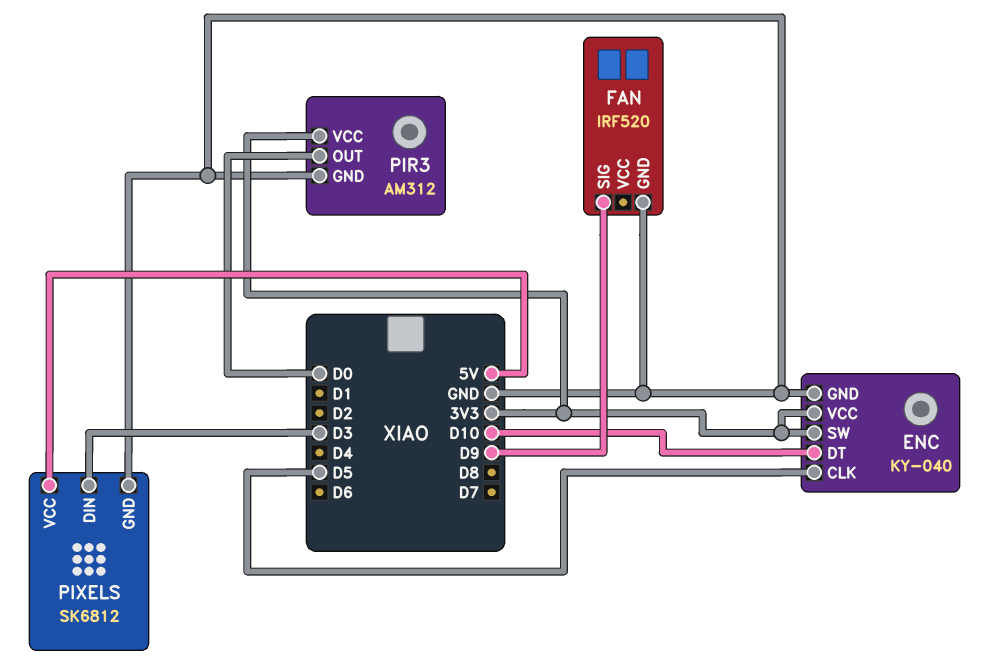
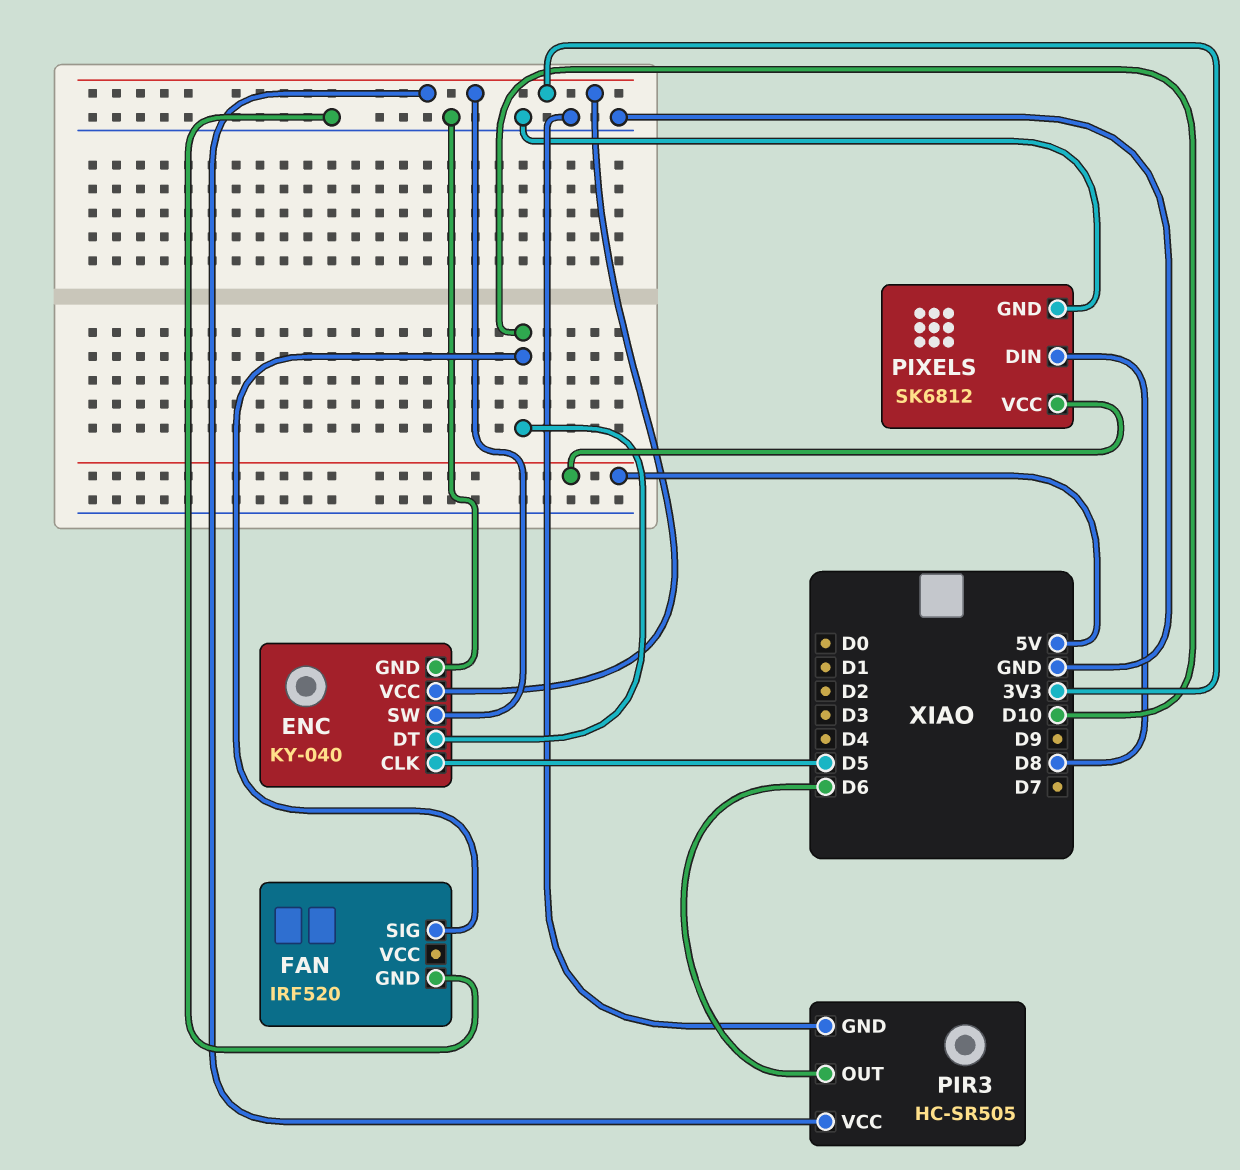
FAN pin SIG: D9 -> D10
PIR3: AM312 -> HC-SR505
PIR3 pin OUT: D0 -> D6
PIXELS pin DIN: D3 -> D8

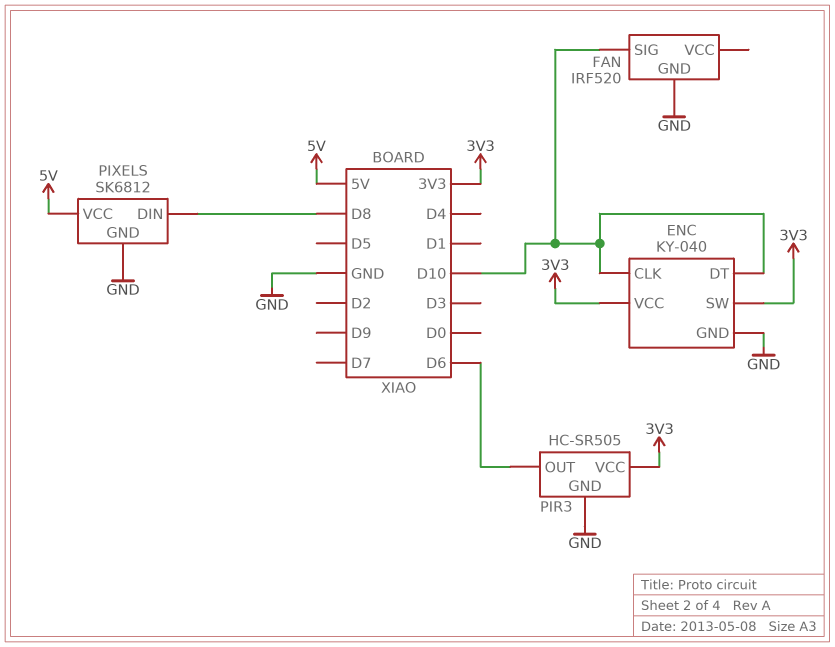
ENC pin CLK: D5 -> D10

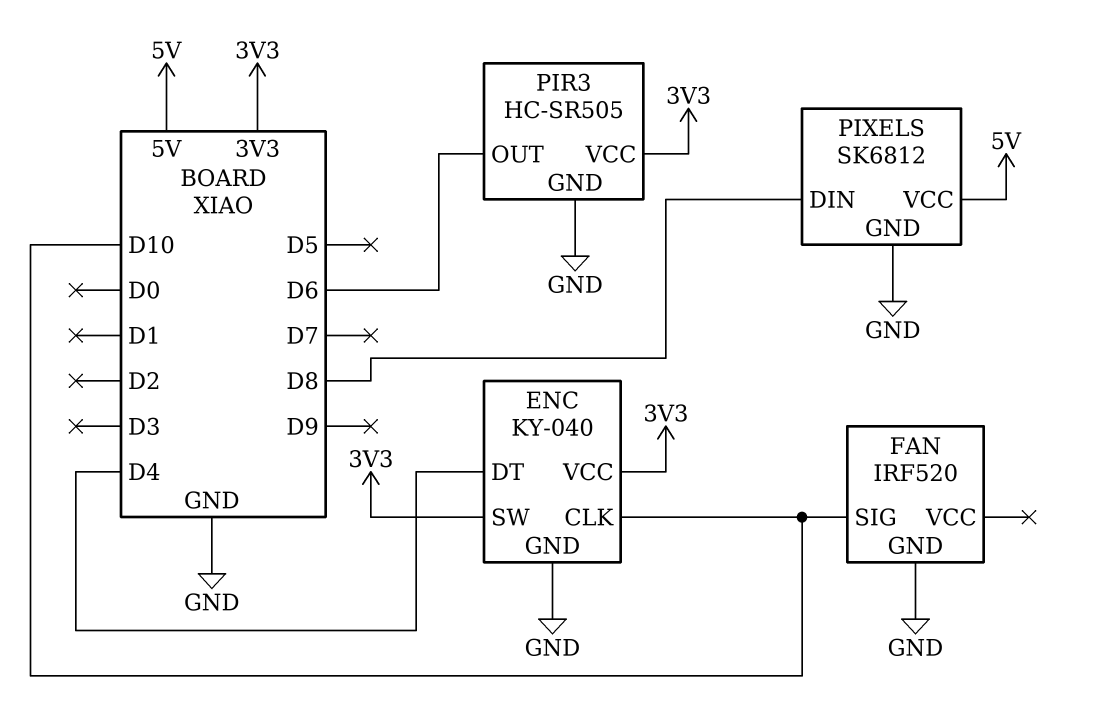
ENC pin DT: D10 -> D4

